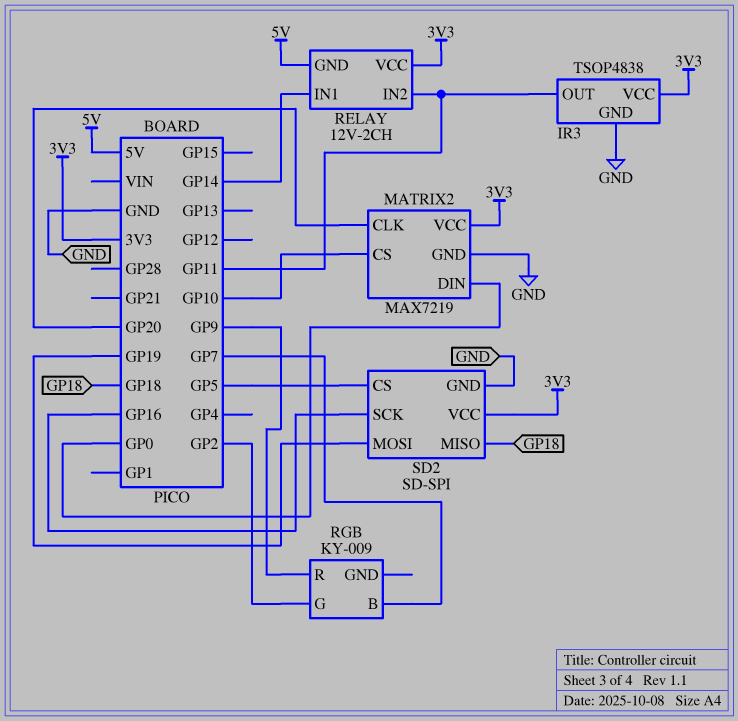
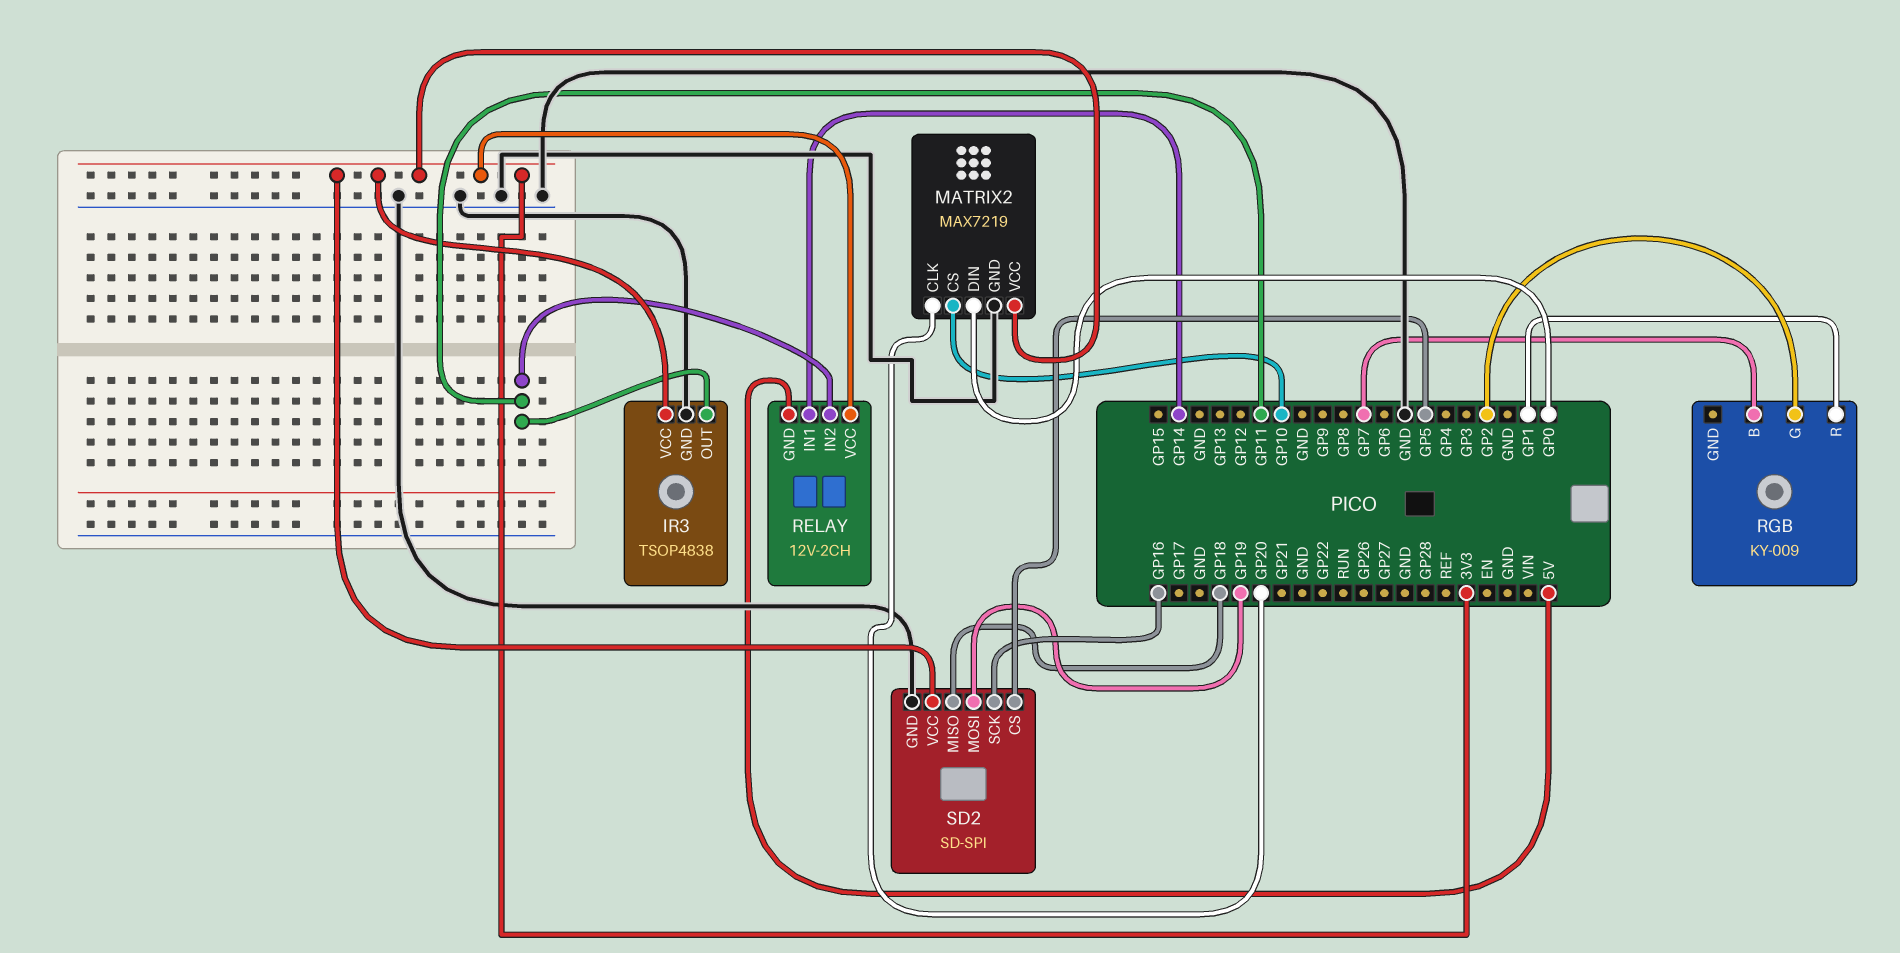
RGB pin R: GP9 -> GP1

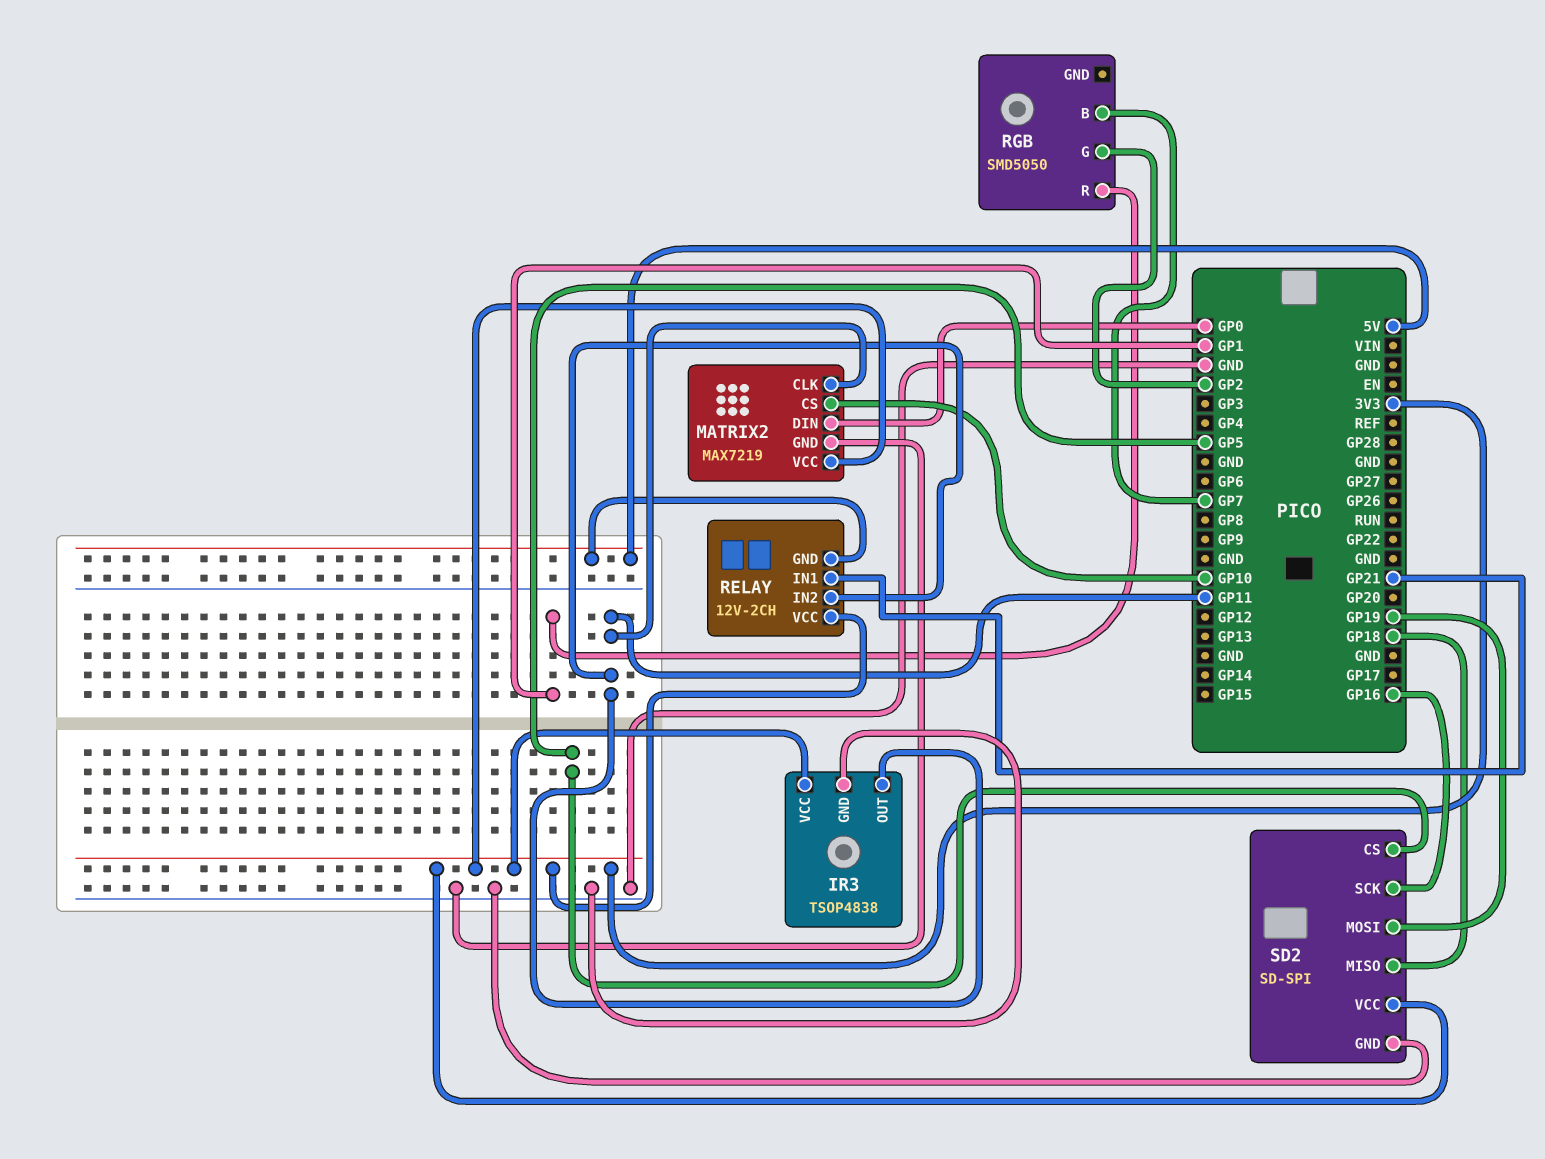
MATRIX2 pin CLK: GP20 -> GP11
RELAY pin IN1: GP14 -> GP21
RGB: KY-009 -> SMD5050

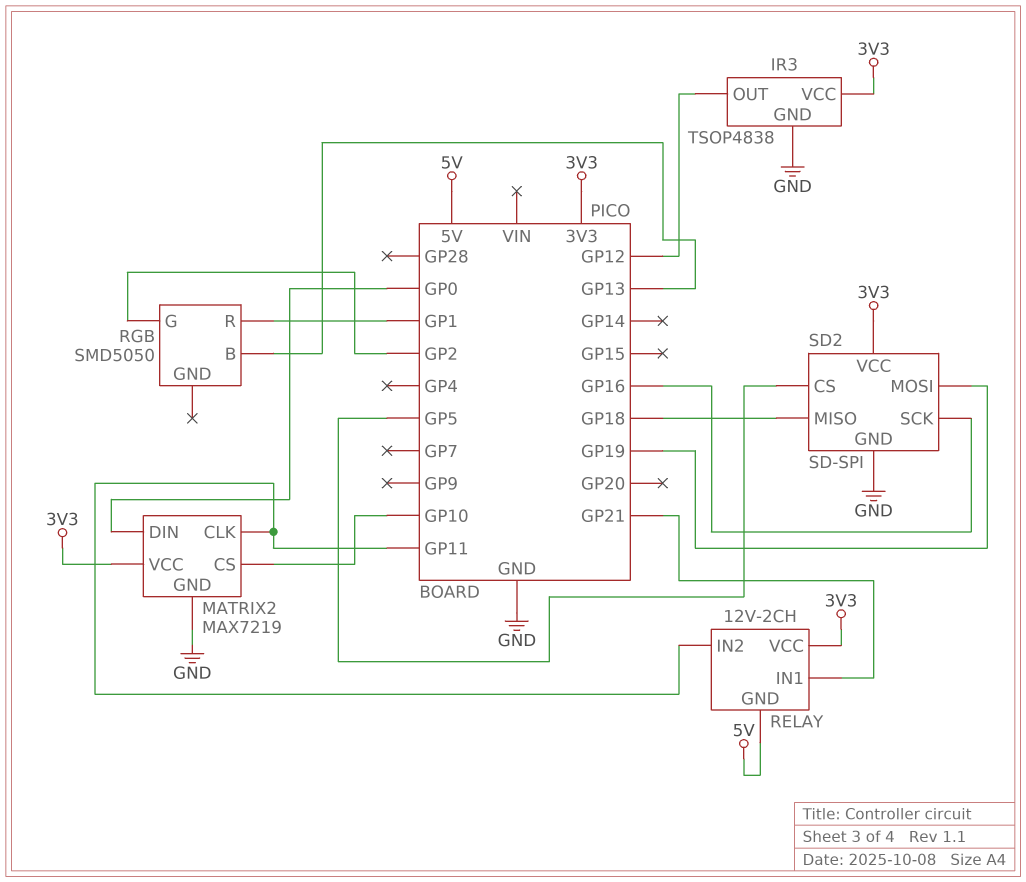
IR3 pin OUT: GP11 -> GP12
RGB pin B: GP7 -> GP13

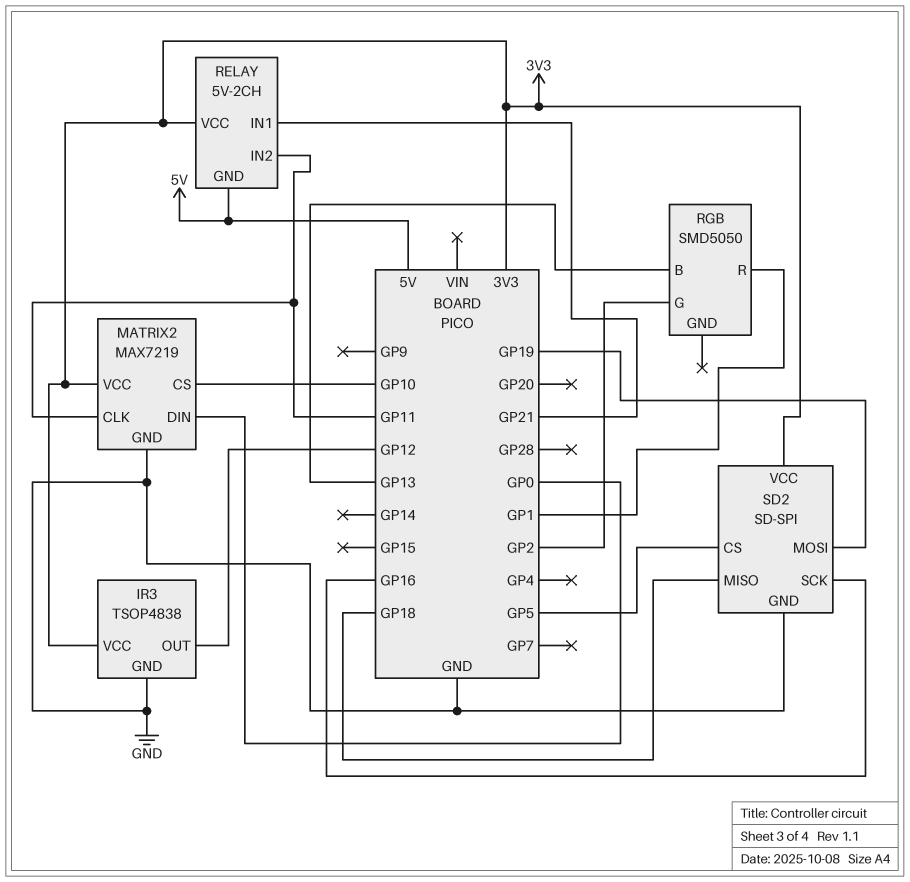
RELAY: 12V-2CH -> 5V-2CH

